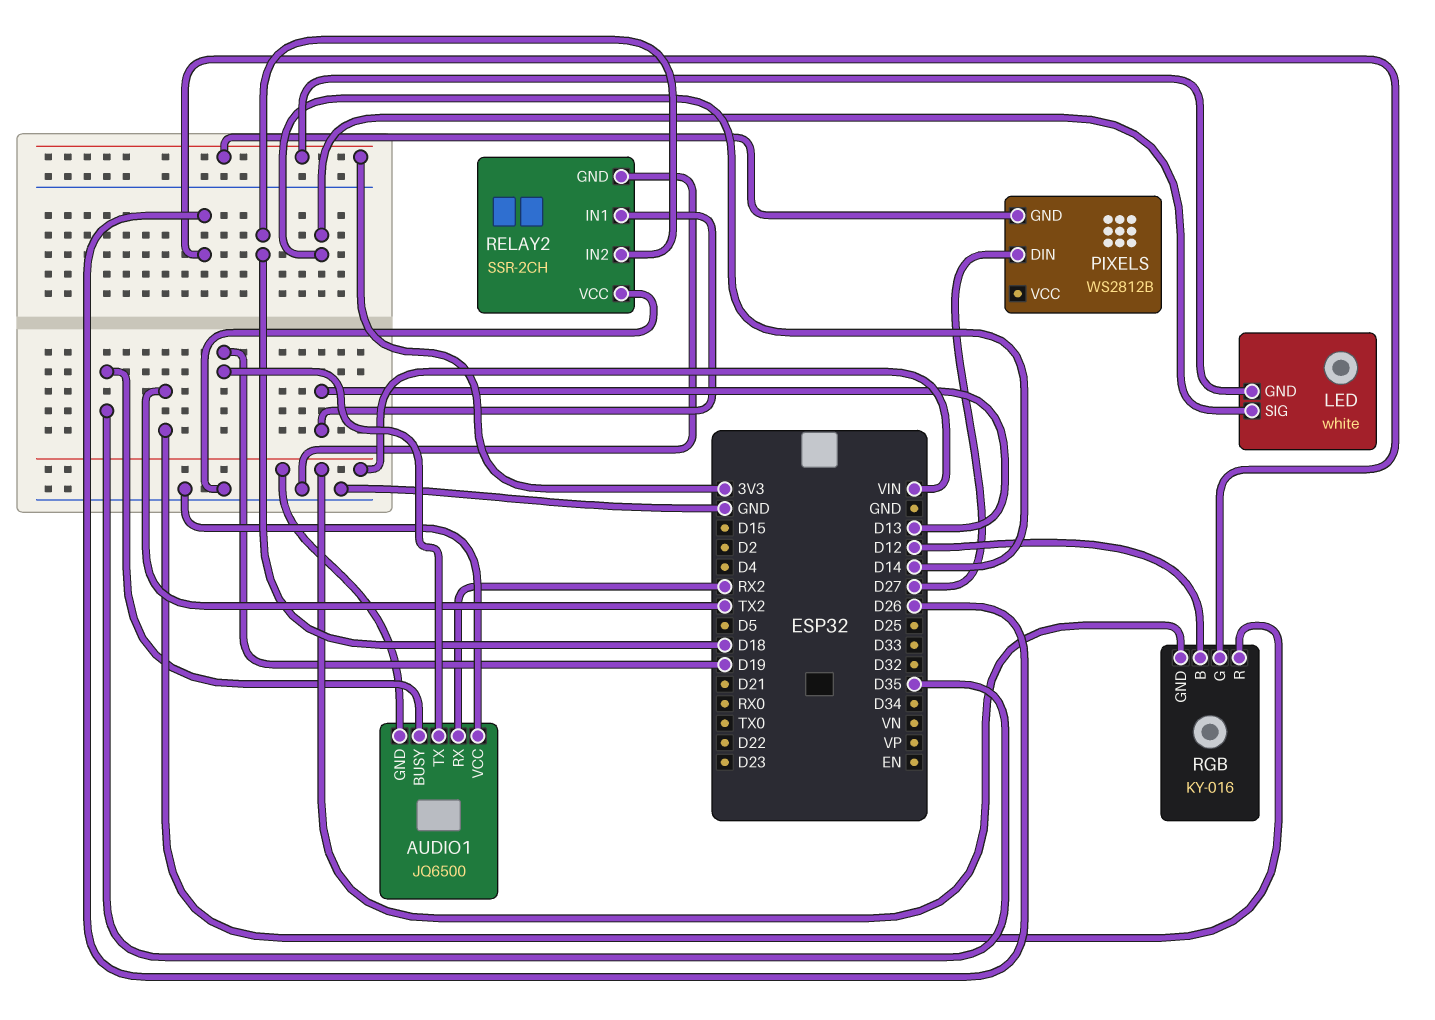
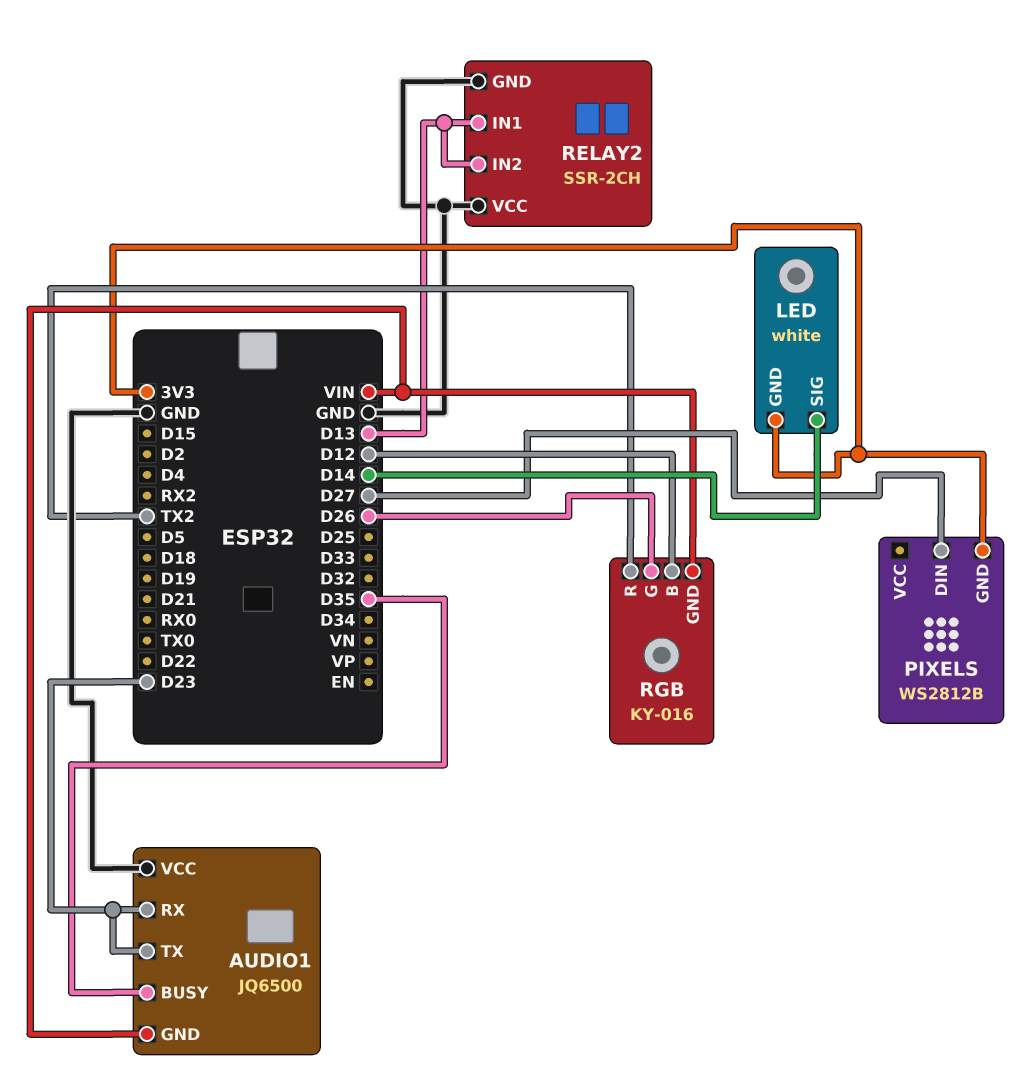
AUDIO1 pin RX: RX2 -> D23
AUDIO1 pin TX: D19 -> D23
RELAY2 pin IN2: D18 -> D13

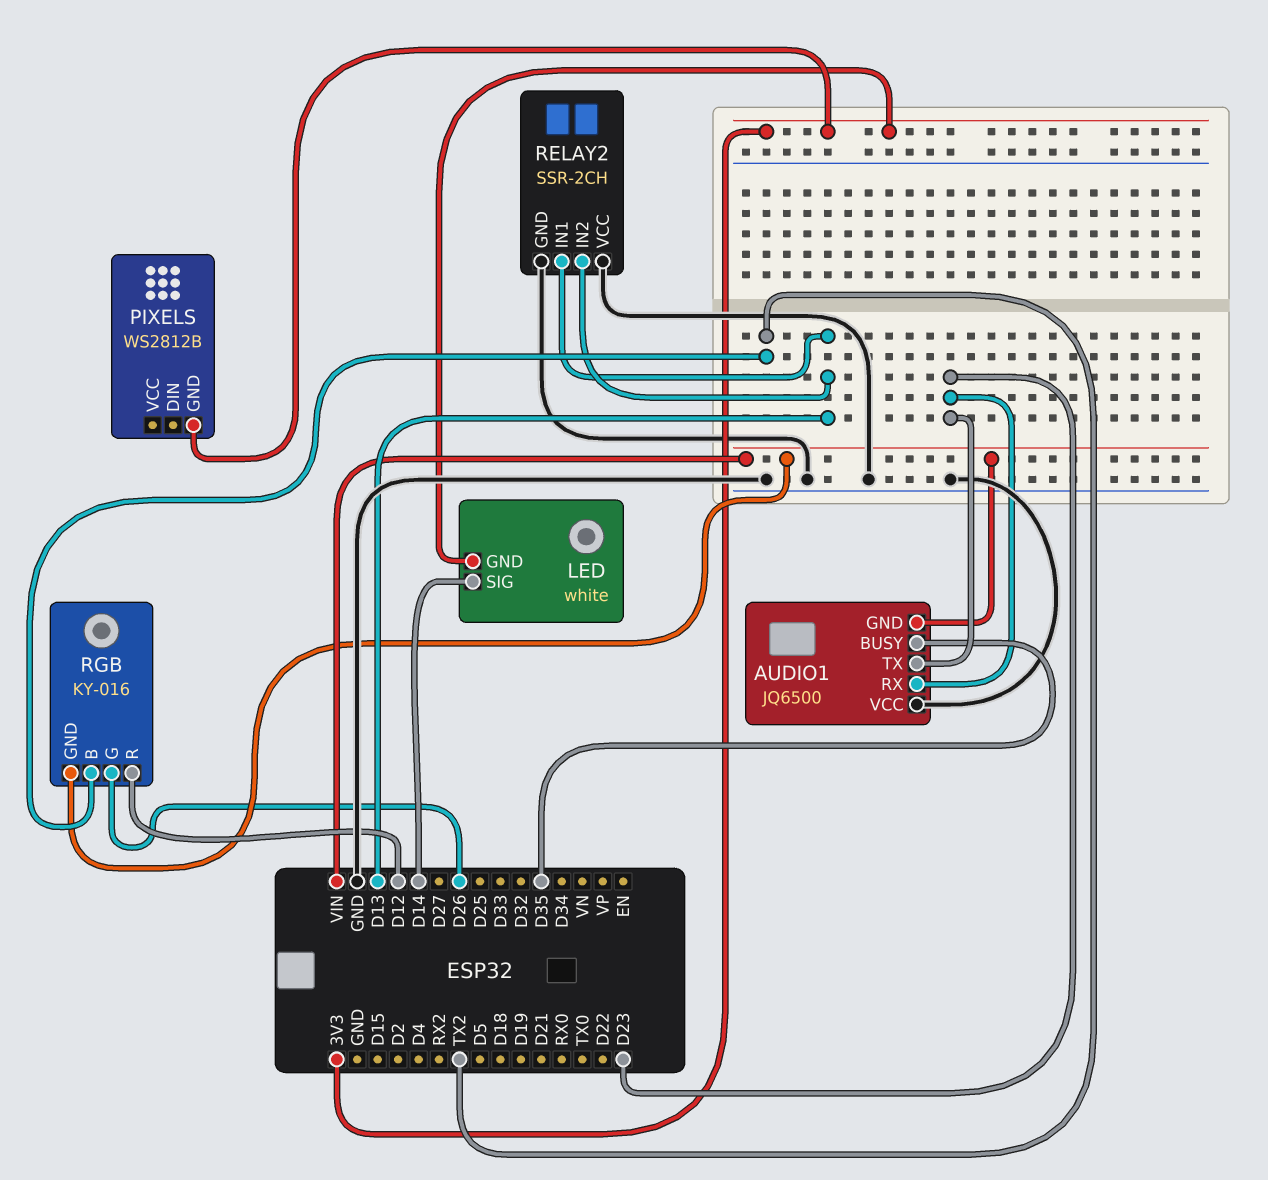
PIXELS pin DIN: D27 -> none
RGB pin B: D12 -> TX2
RGB pin R: TX2 -> D12

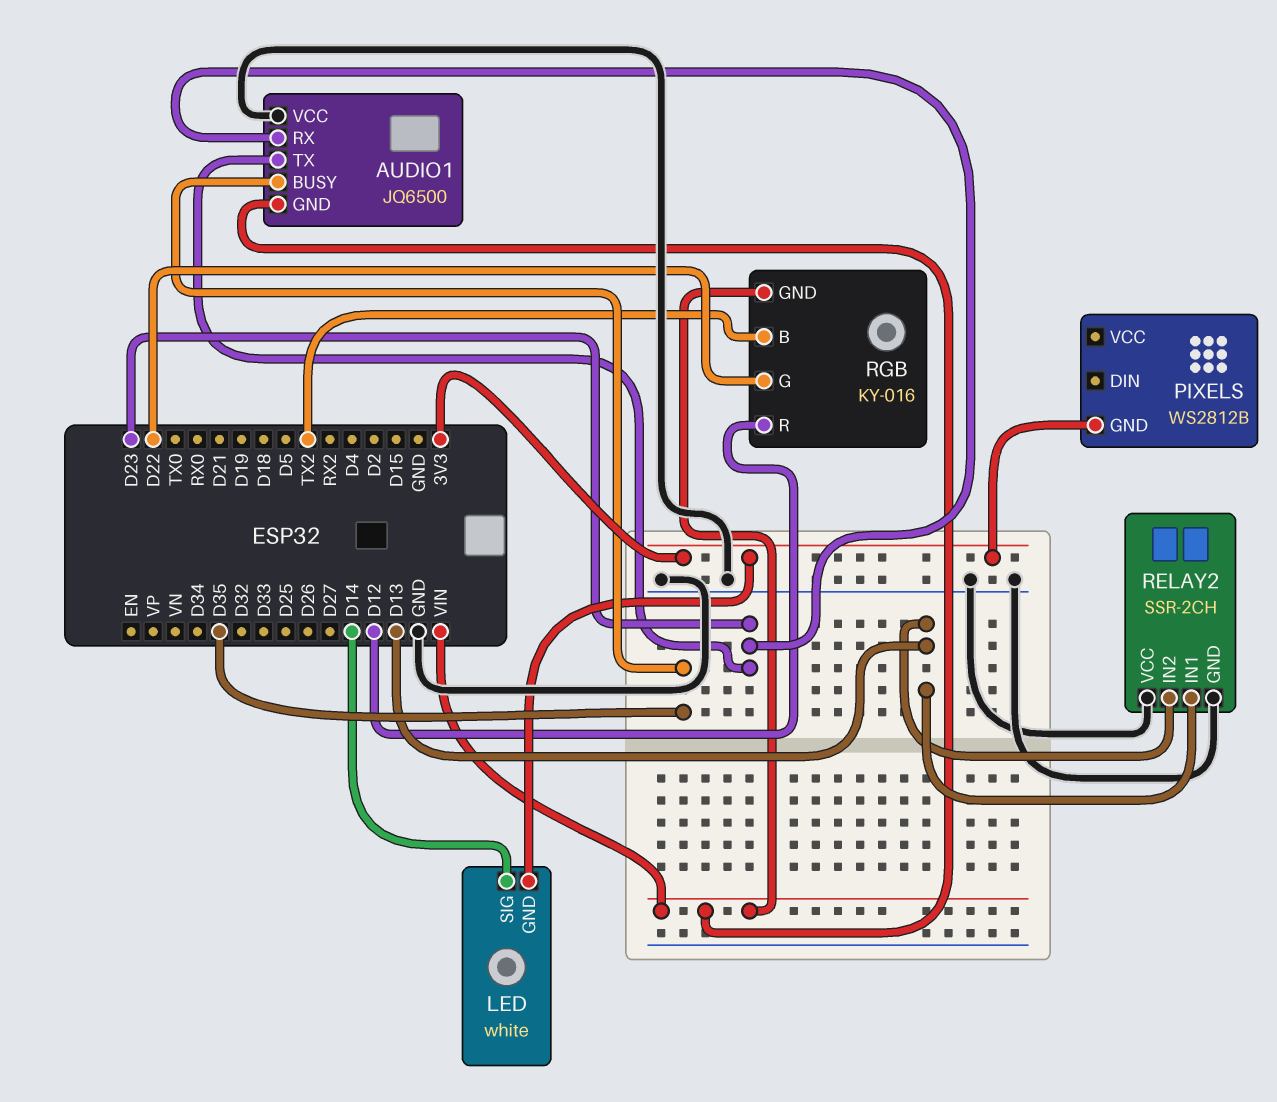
RGB pin G: D26 -> D22

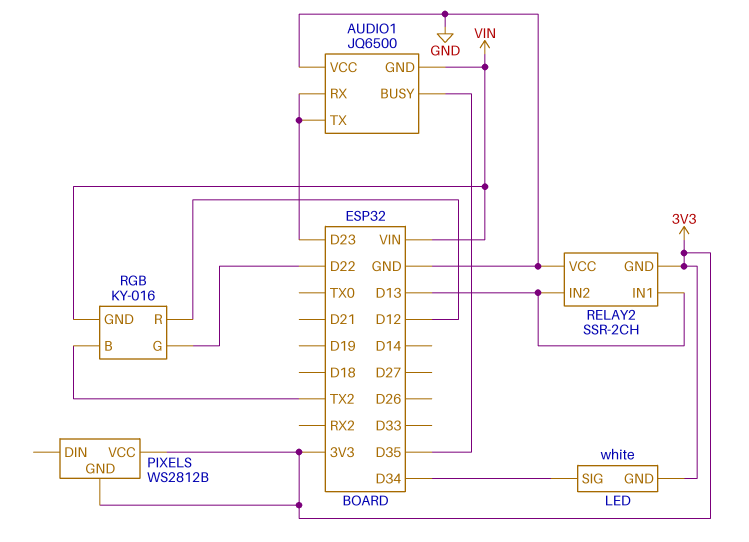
LED pin SIG: D14 -> D34
PIXELS pin VCC: none -> 3V3
RELAY2 pin GND: GND -> 3V3

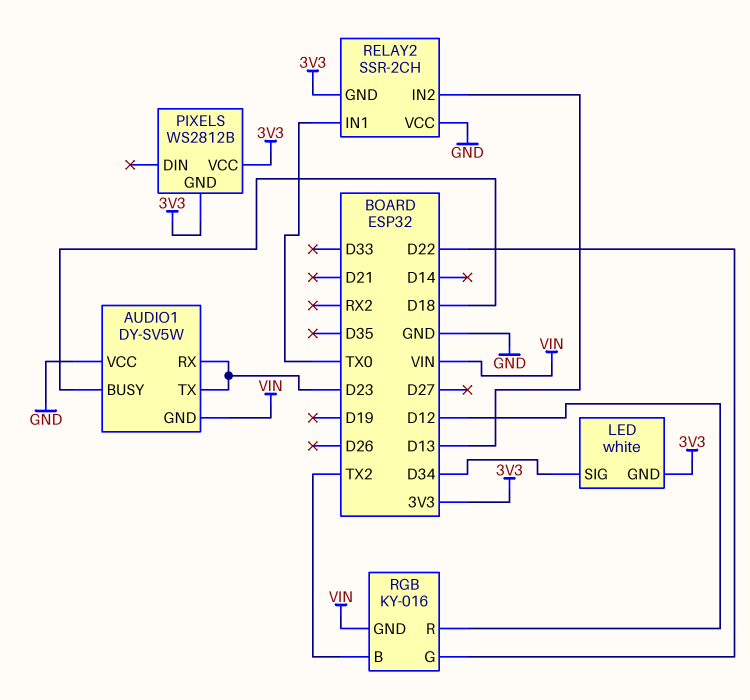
AUDIO1: JQ6500 -> DY-SV5W
AUDIO1 pin BUSY: D35 -> D18
RELAY2 pin IN1: D13 -> TX0

